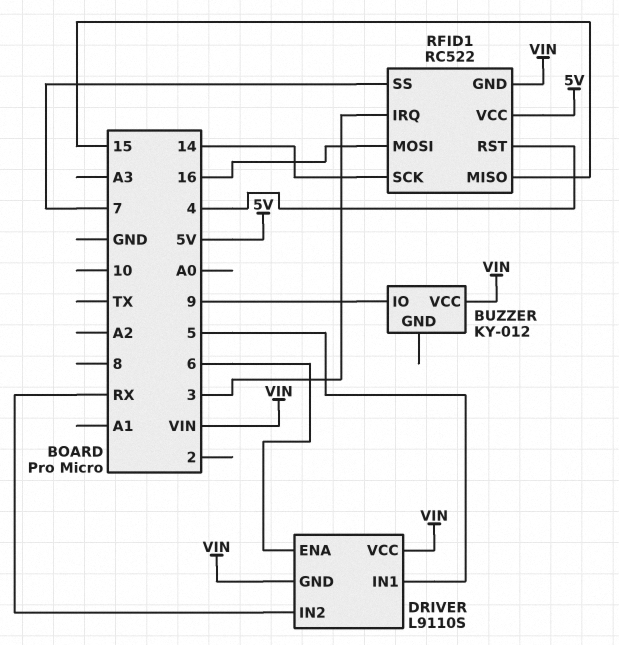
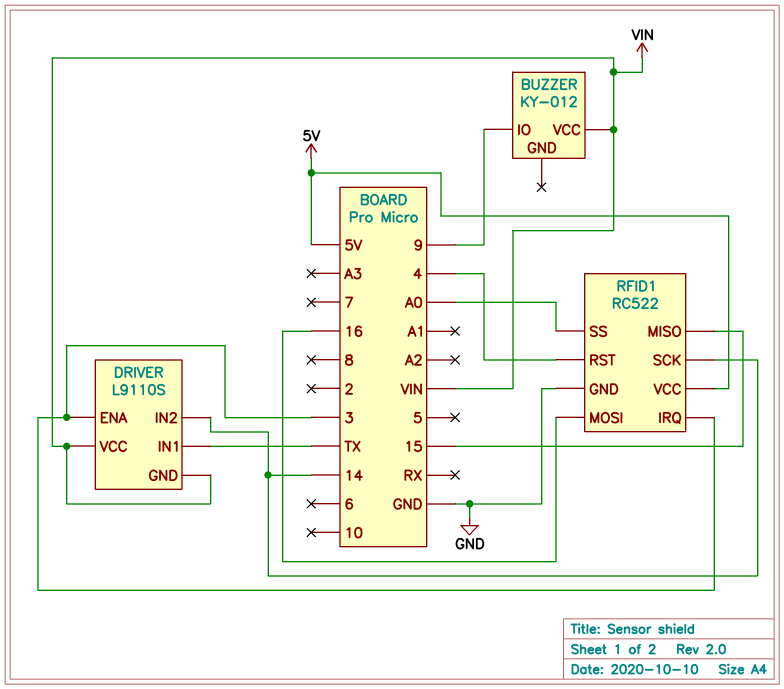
DRIVER pin ENA: 6 -> 3
DRIVER pin IN1: 5 -> TX
DRIVER pin IN2: RX -> 14
RFID1 pin GND: VIN -> GND
RFID1 pin SS: 7 -> A0

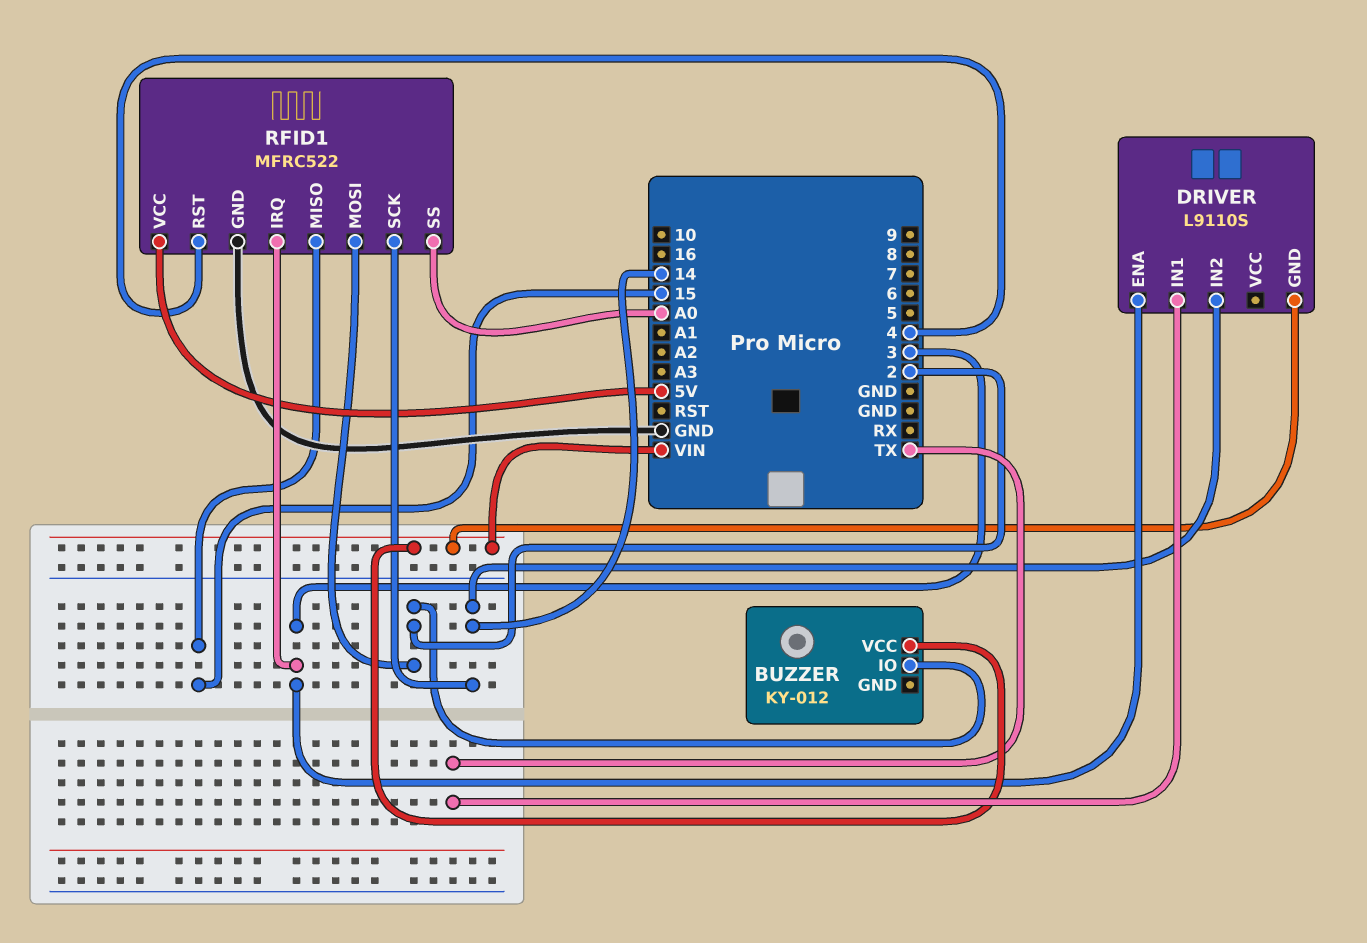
BUZZER pin IO: 9 -> 2
DRIVER pin VCC: VIN -> none
RFID1: RC522 -> MFRC522
RFID1 pin MOSI: 16 -> 2

